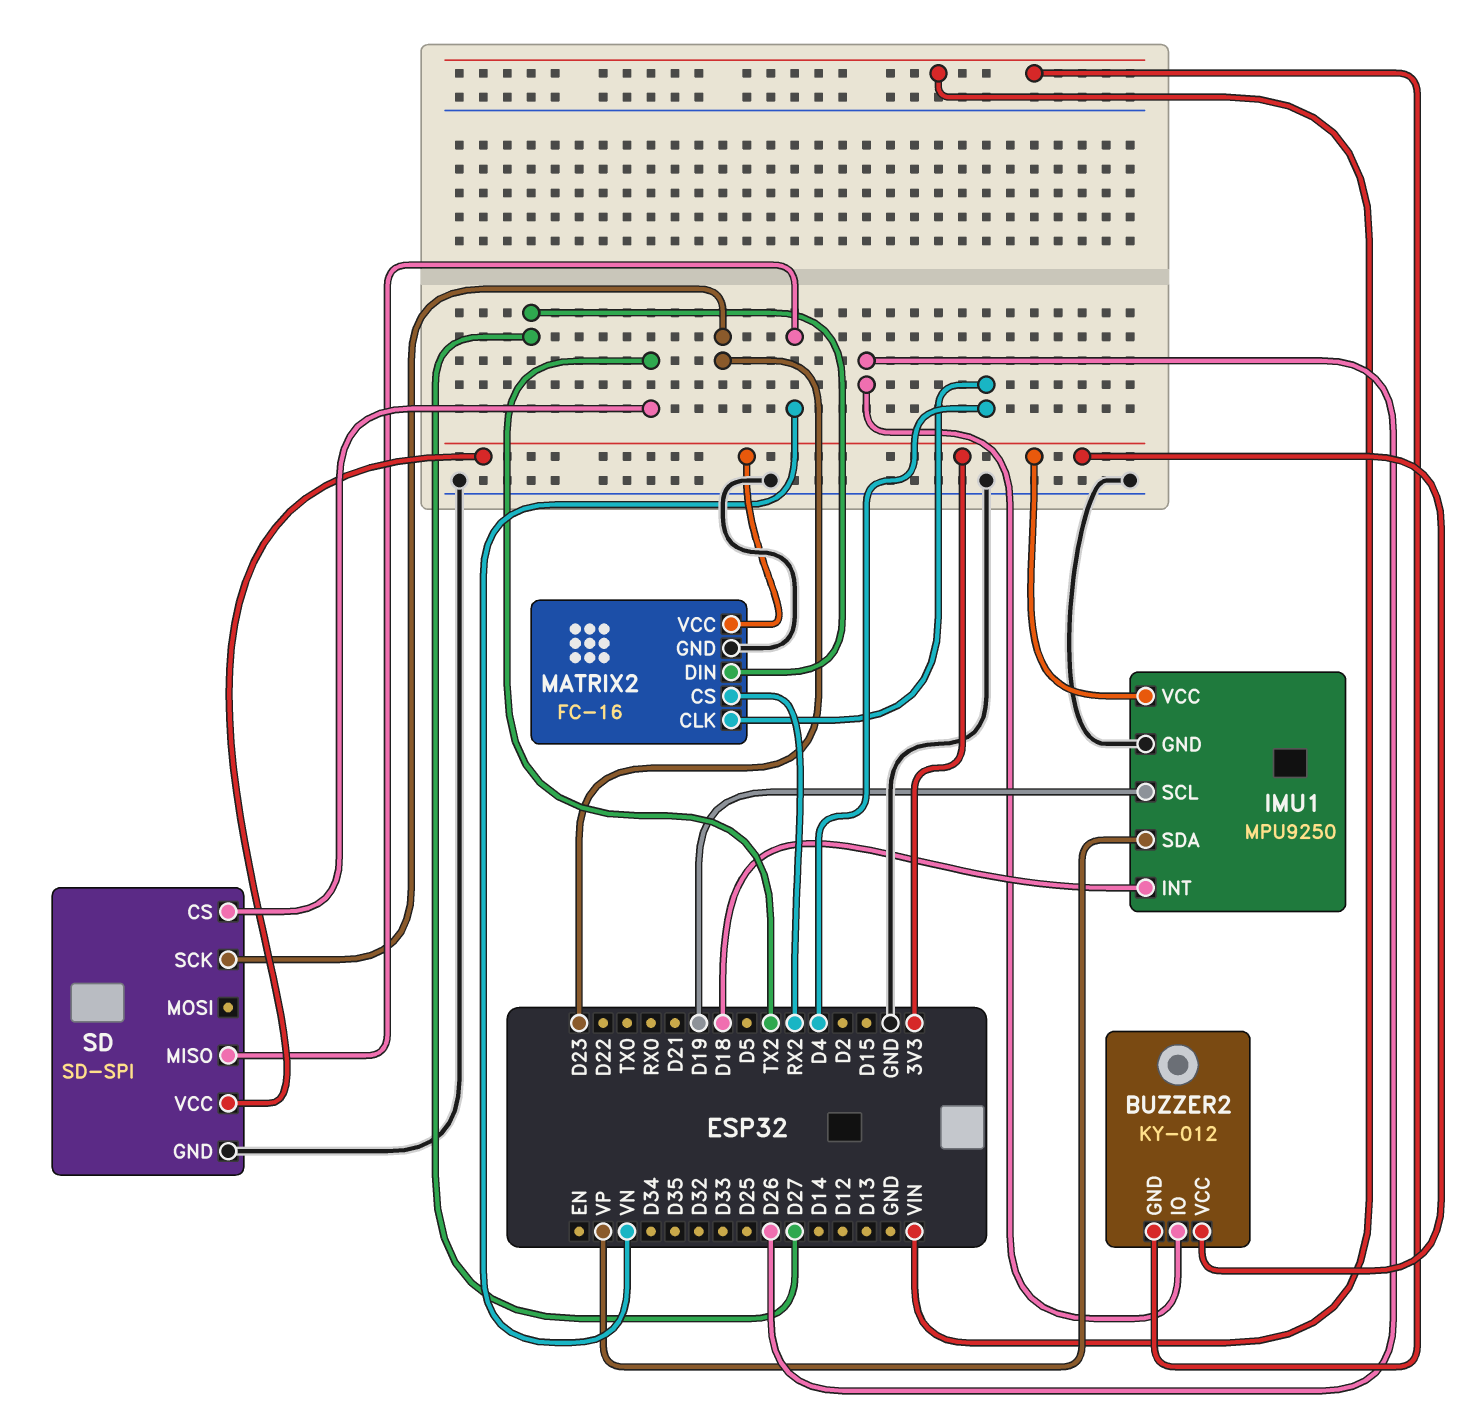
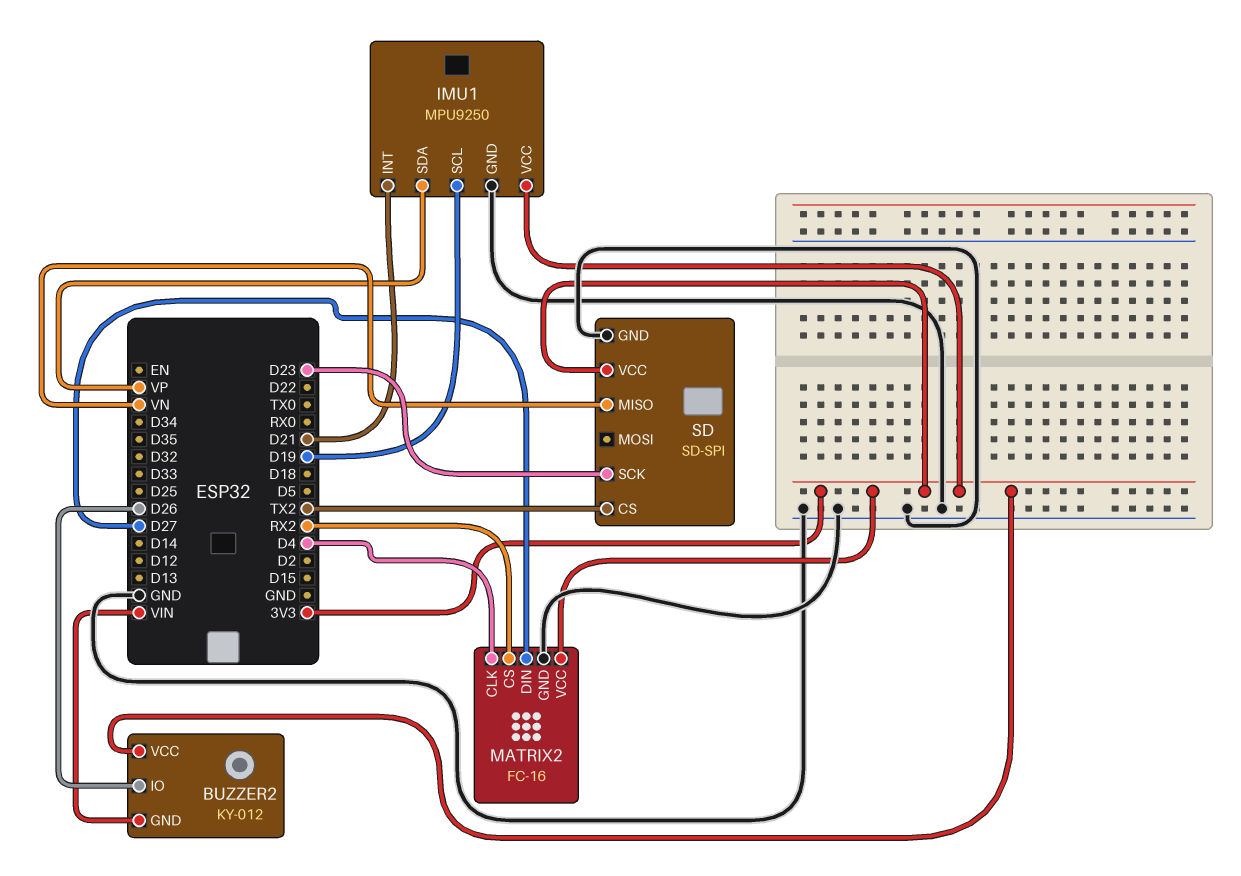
IMU1 pin INT: D18 -> D21

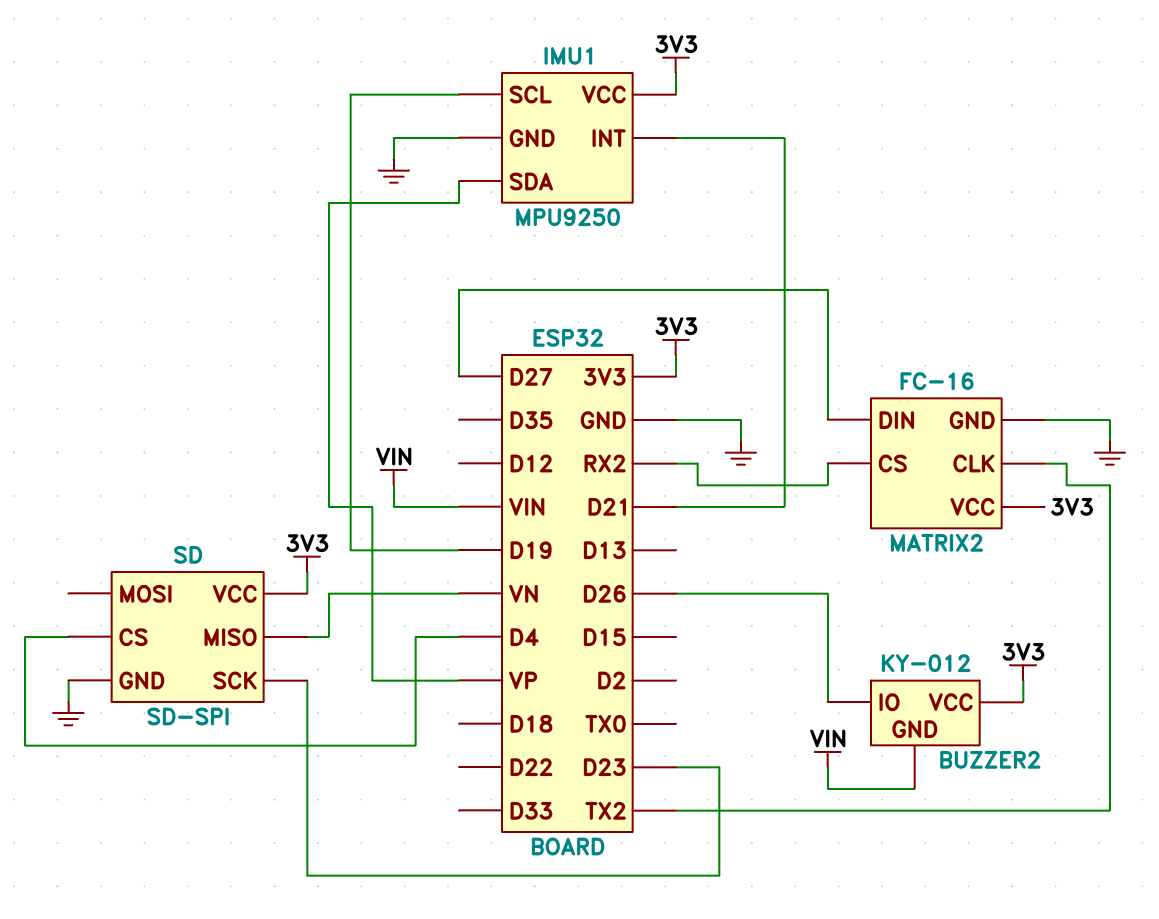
MATRIX2 pin CLK: D4 -> TX2
SD pin CS: TX2 -> D4

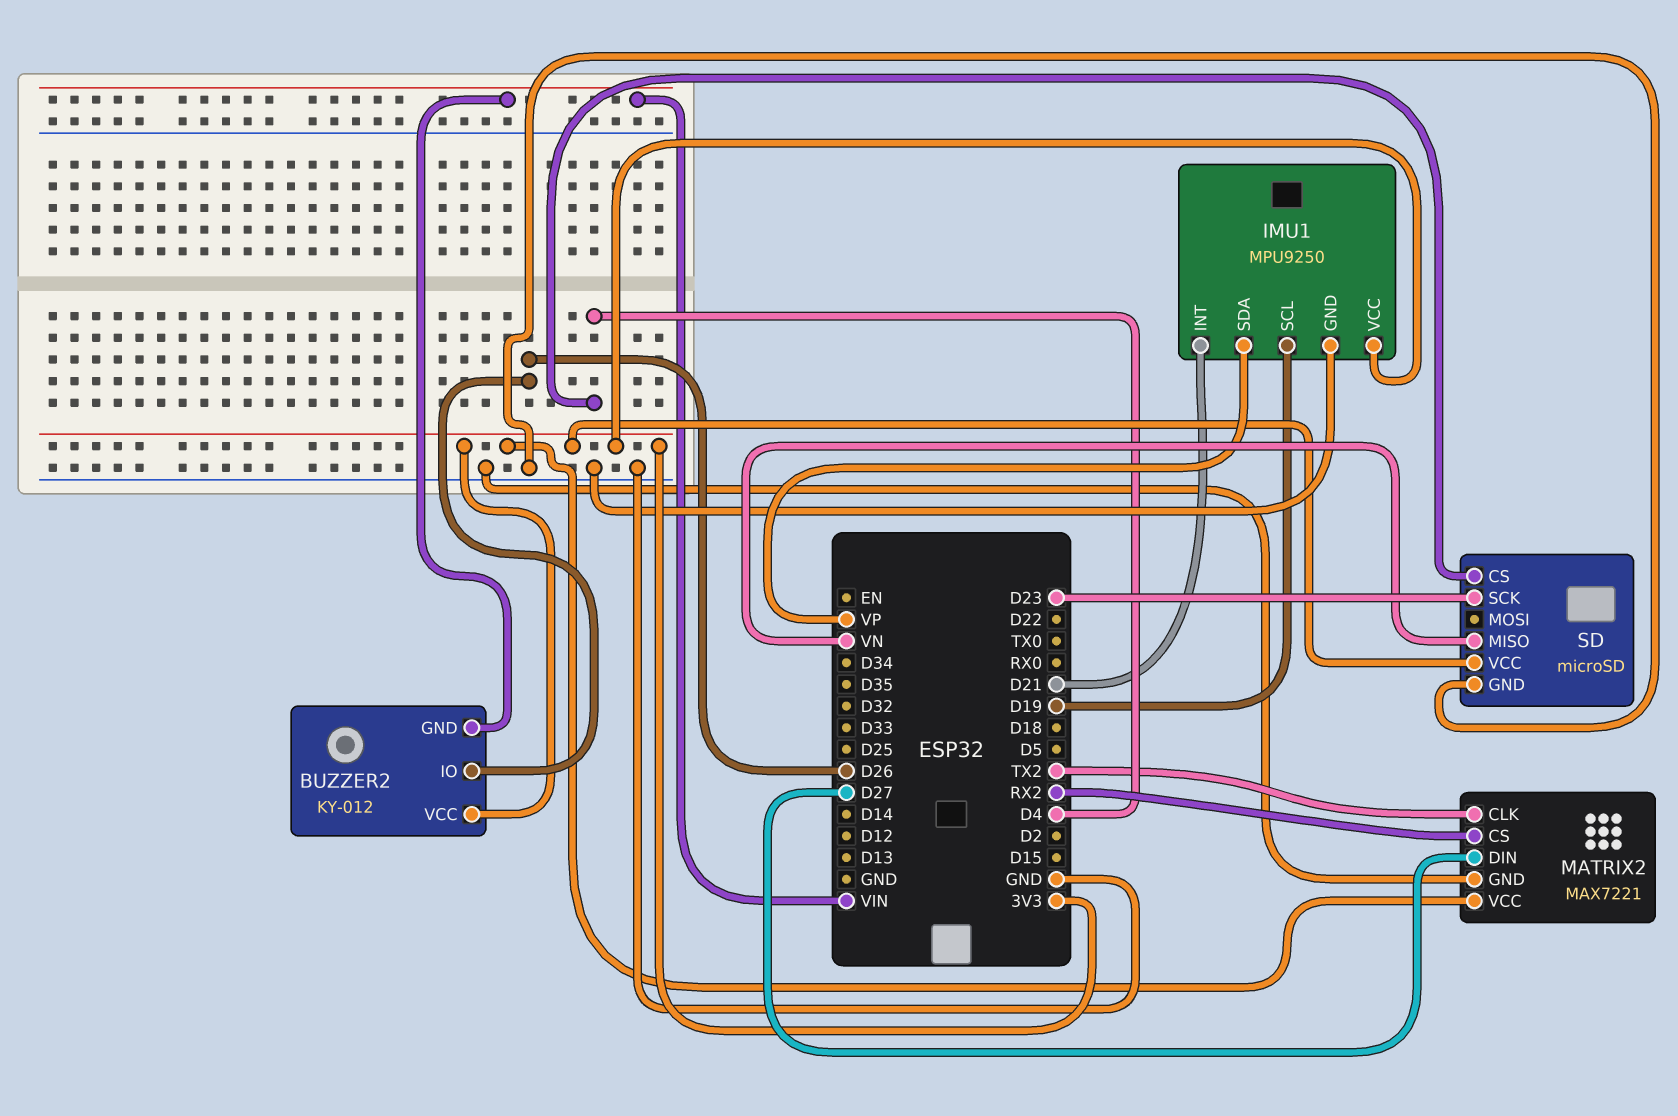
MATRIX2: FC-16 -> MAX7221
SD: SD-SPI -> microSD

